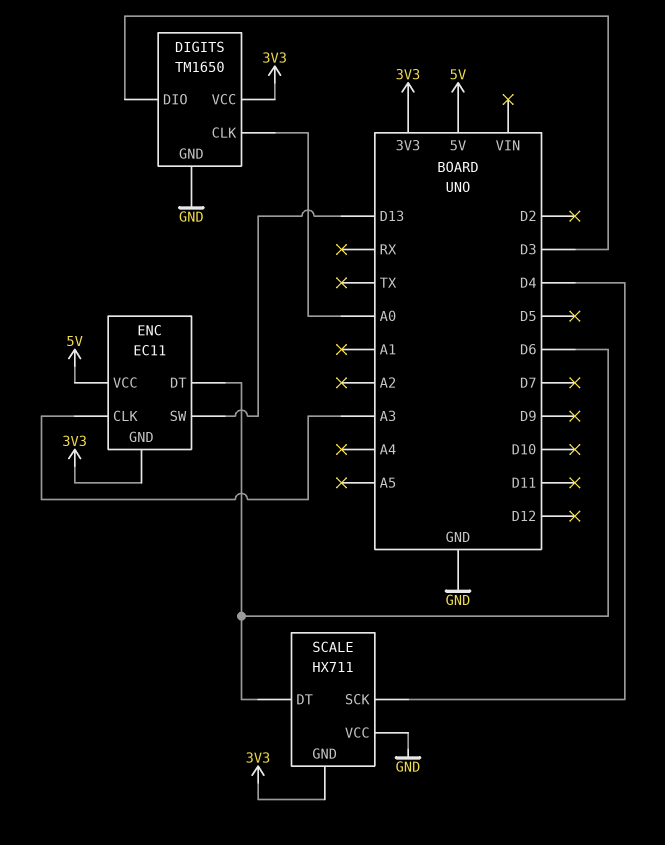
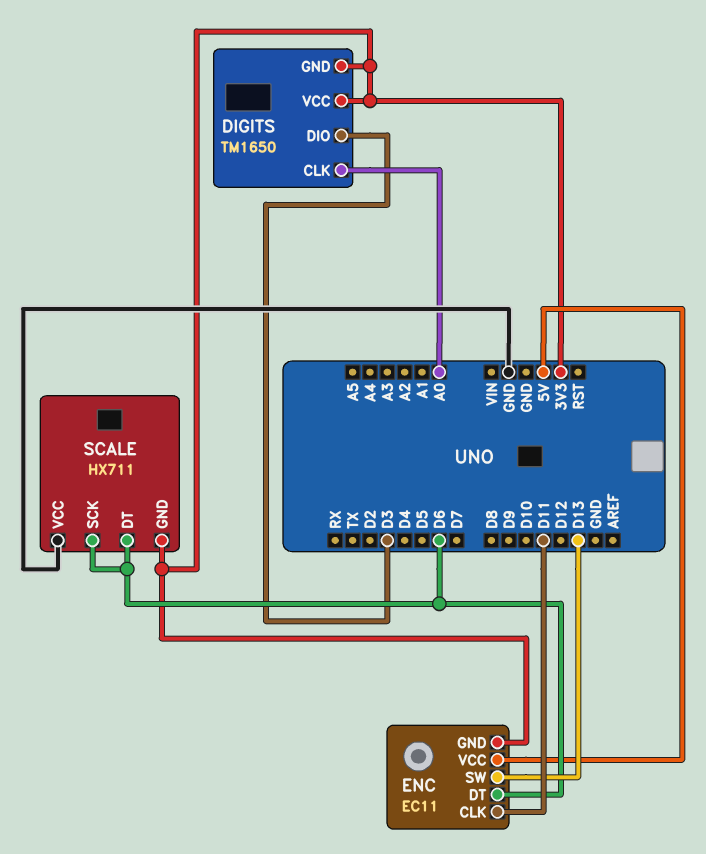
DIGITS pin GND: GND -> 3V3
ENC pin CLK: A3 -> D11
SCALE pin SCK: D4 -> D6

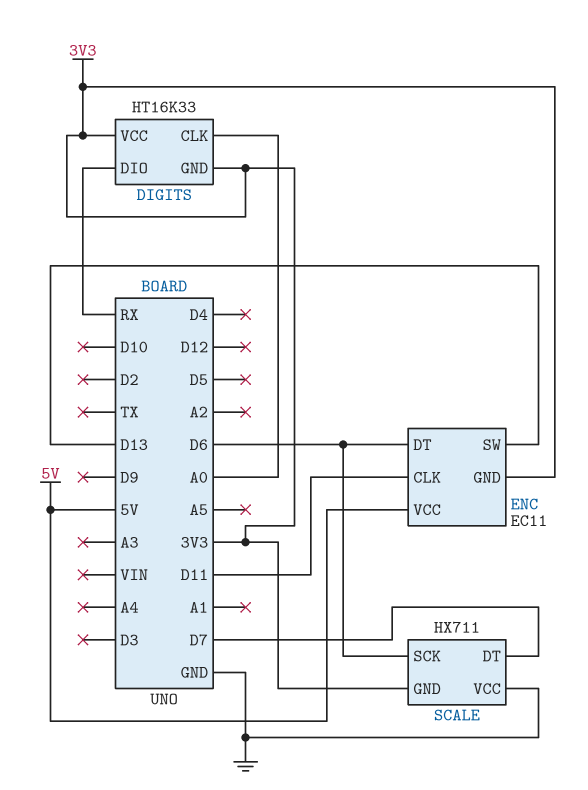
DIGITS: TM1650 -> HT16K33
DIGITS pin DIO: D3 -> RX
SCALE pin DT: D6 -> D7

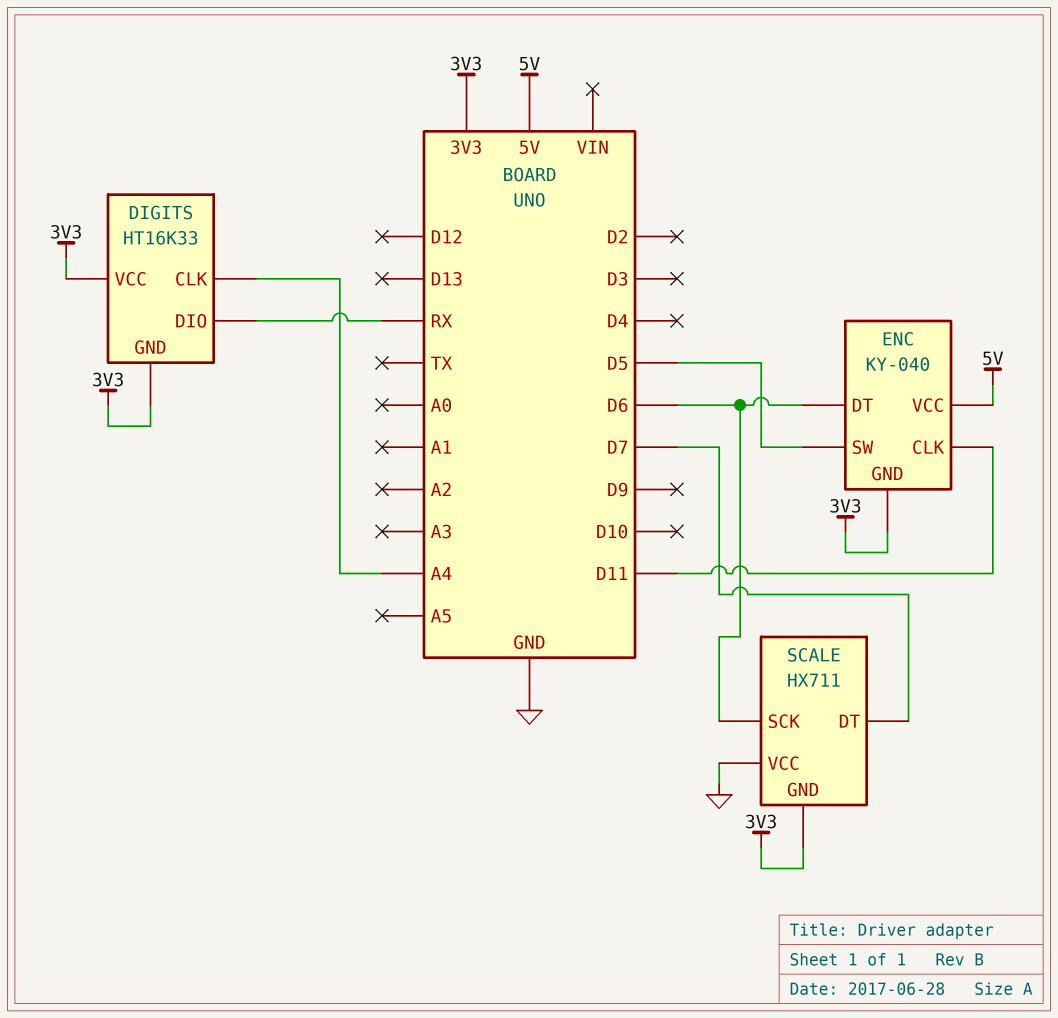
DIGITS pin CLK: A0 -> A4
ENC: EC11 -> KY-040
ENC pin SW: D13 -> D5

